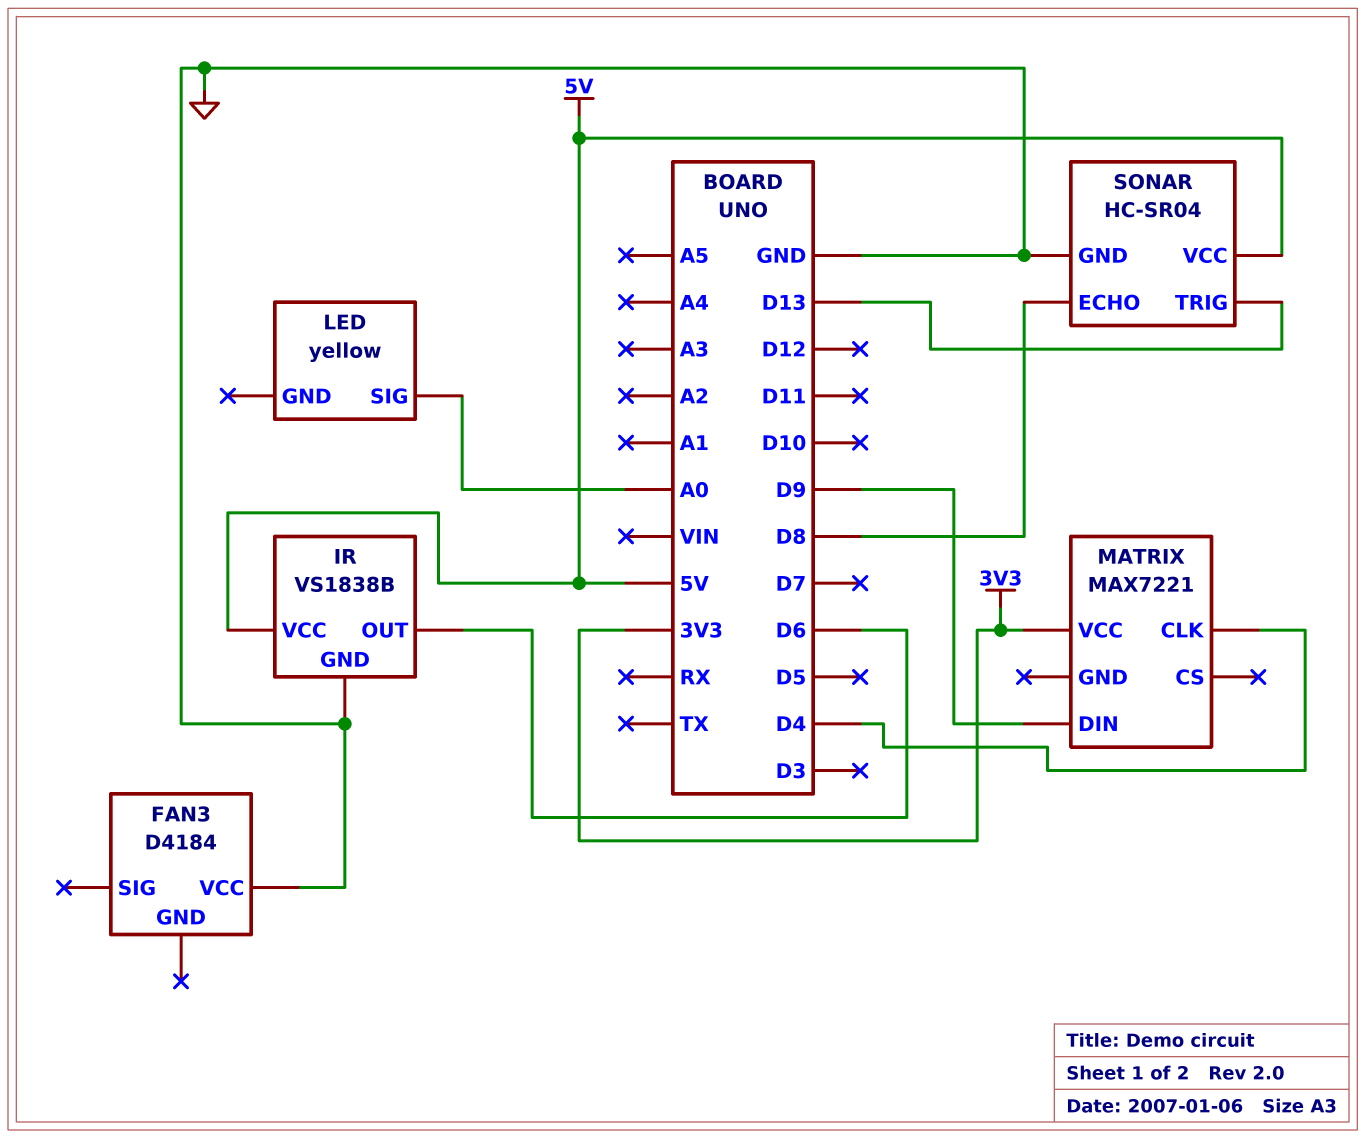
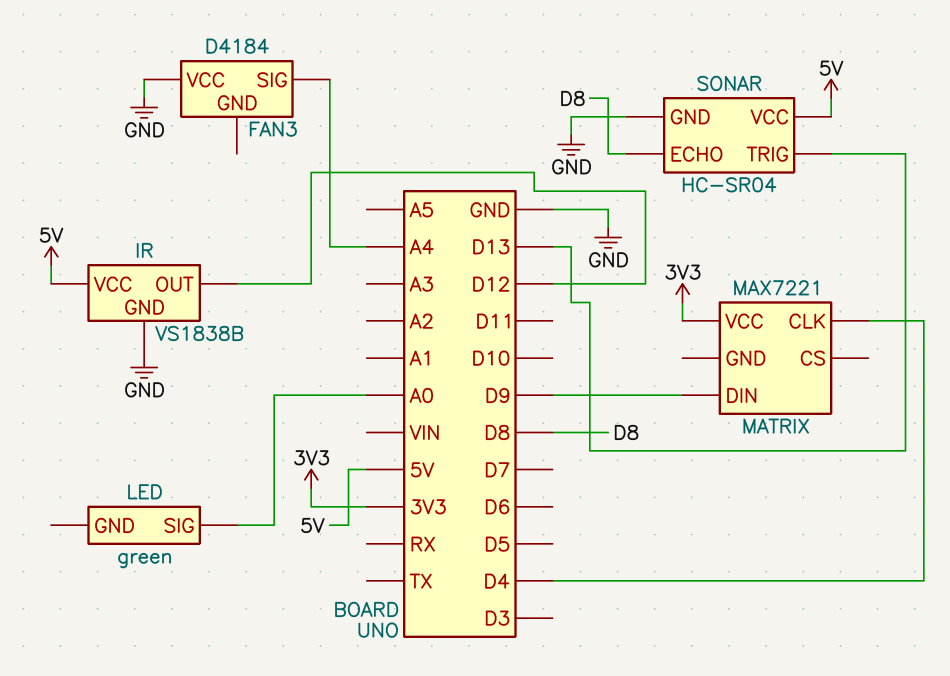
FAN3 pin SIG: none -> A4
IR pin OUT: D6 -> D12
LED: yellow -> green

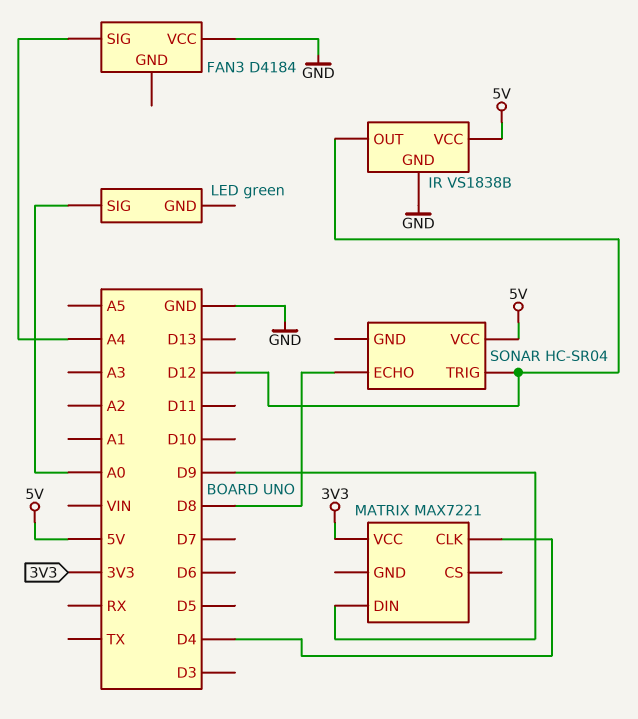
SONAR pin GND: GND -> none
SONAR pin TRIG: D13 -> D12

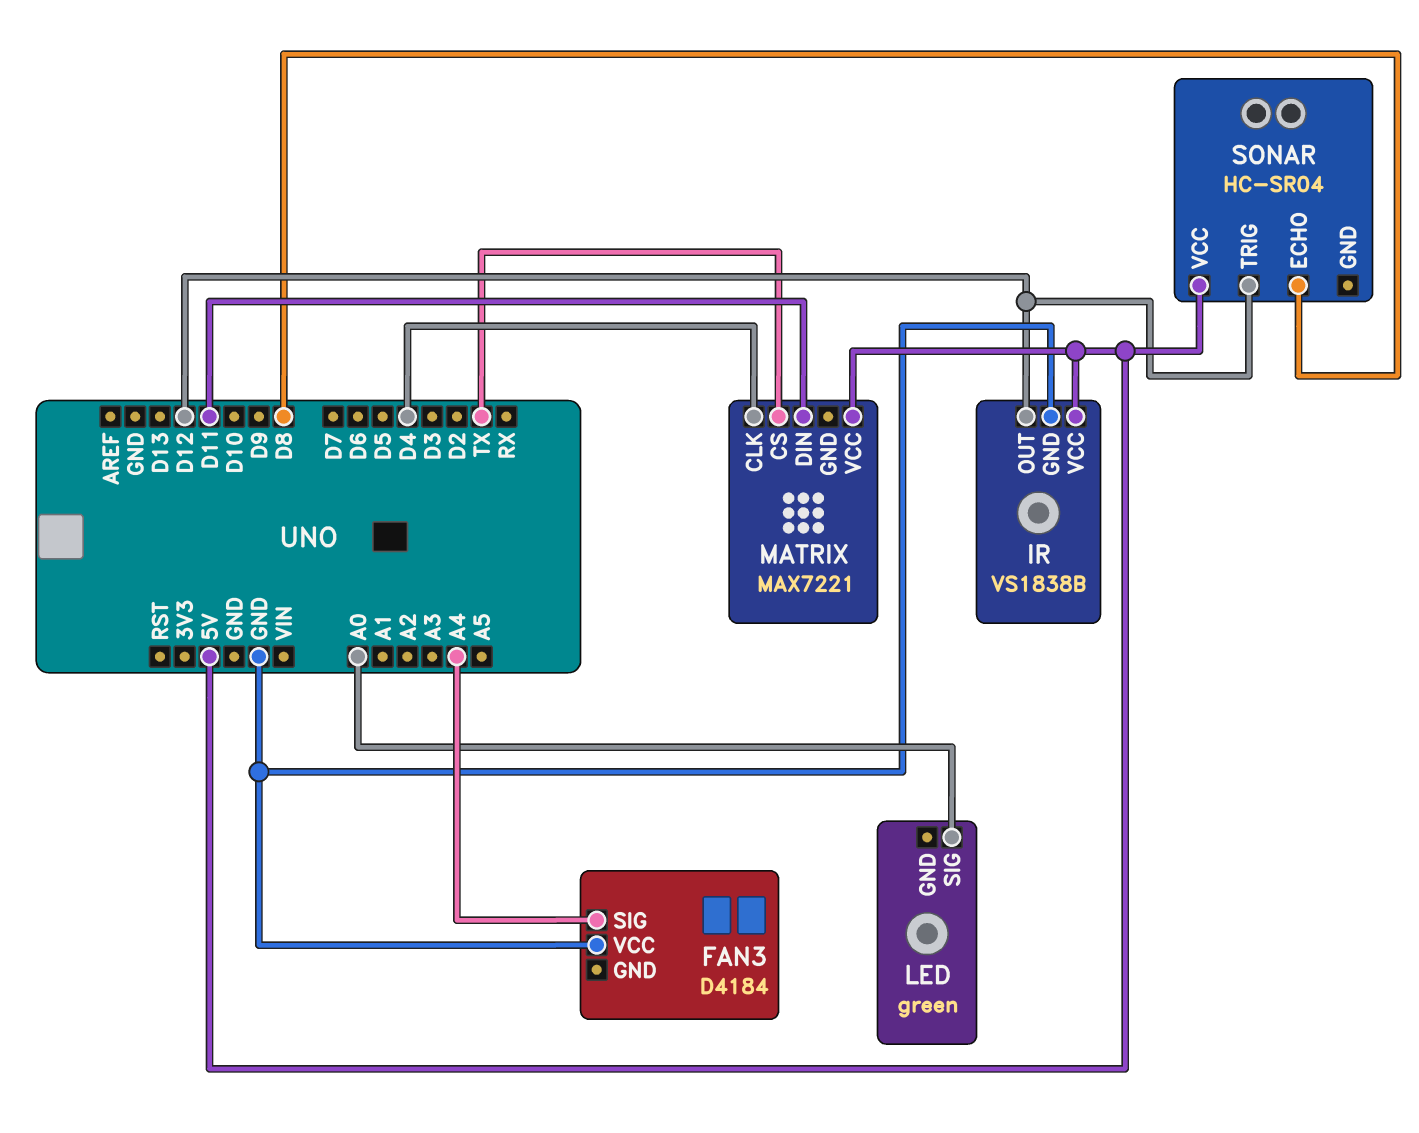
MATRIX pin CS: none -> TX
MATRIX pin DIN: D9 -> D11
MATRIX pin VCC: 3V3 -> 5V

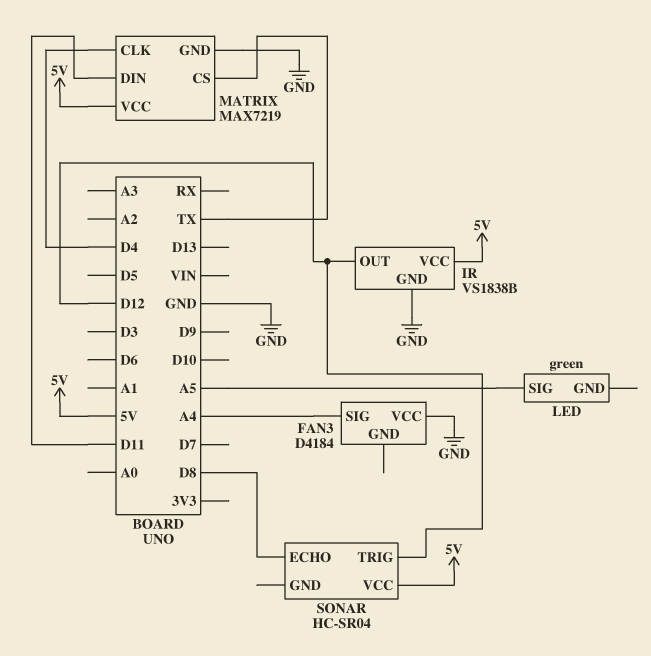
LED pin SIG: A0 -> A5
MATRIX: MAX7221 -> MAX7219
MATRIX pin GND: none -> GND

